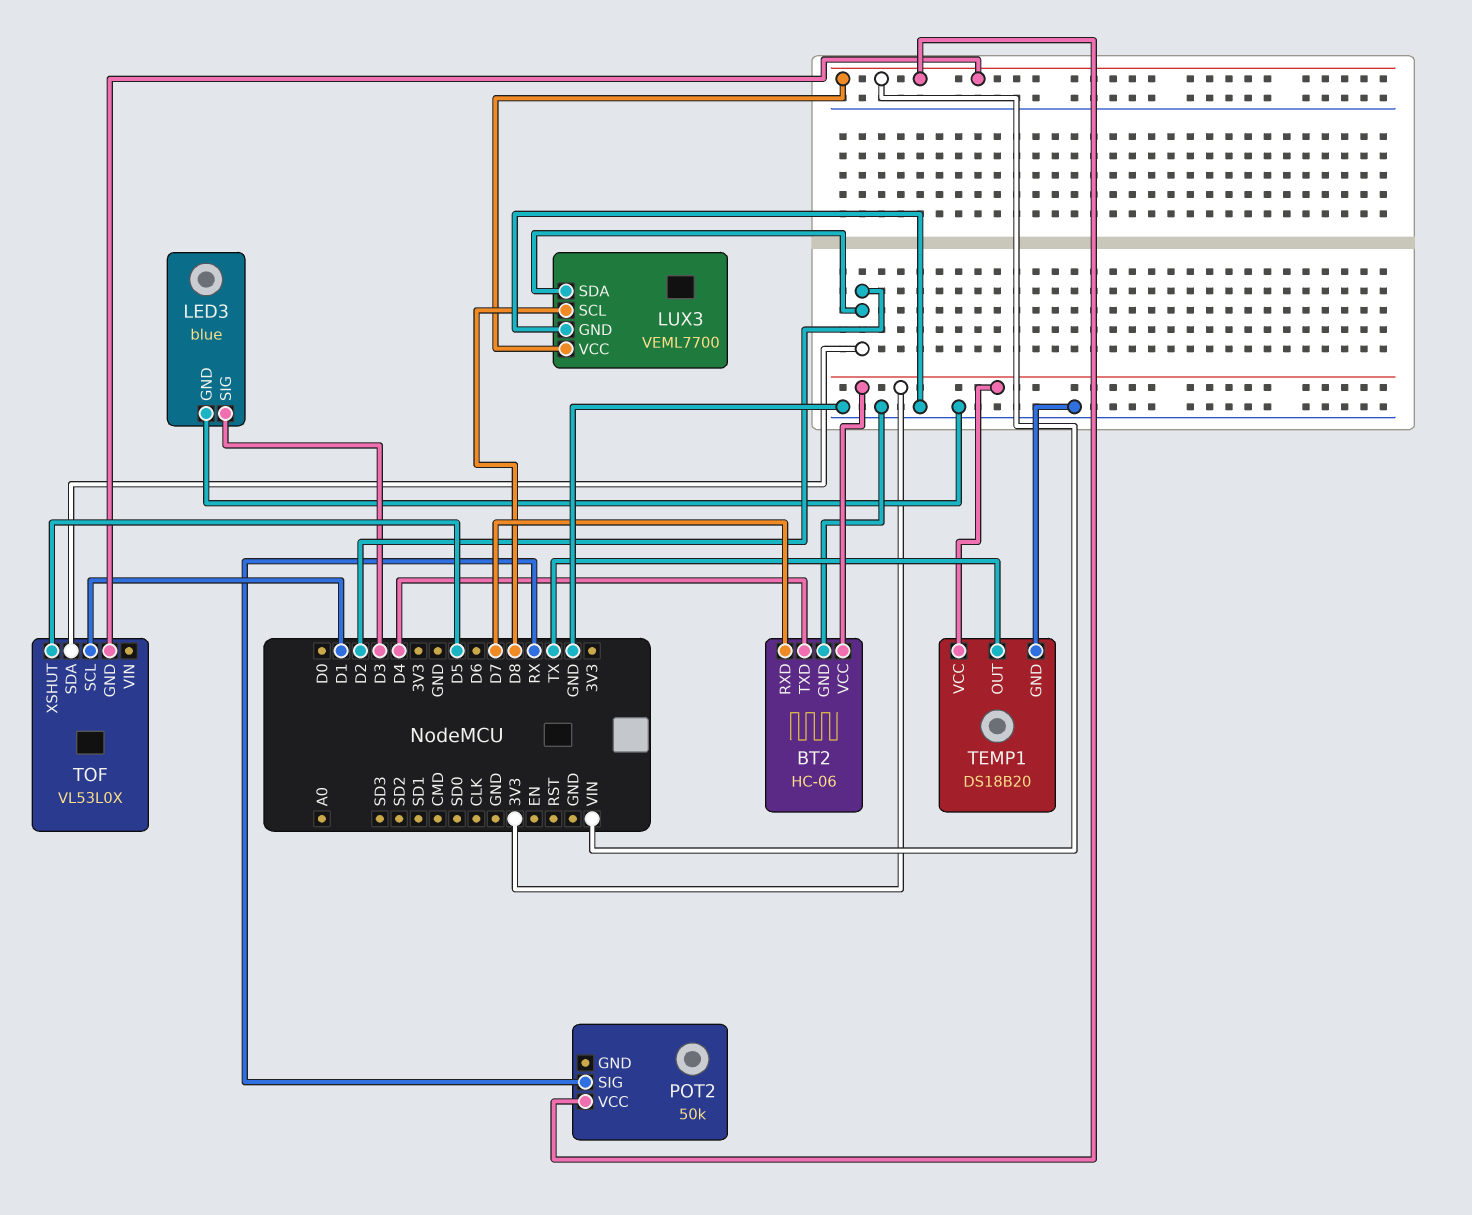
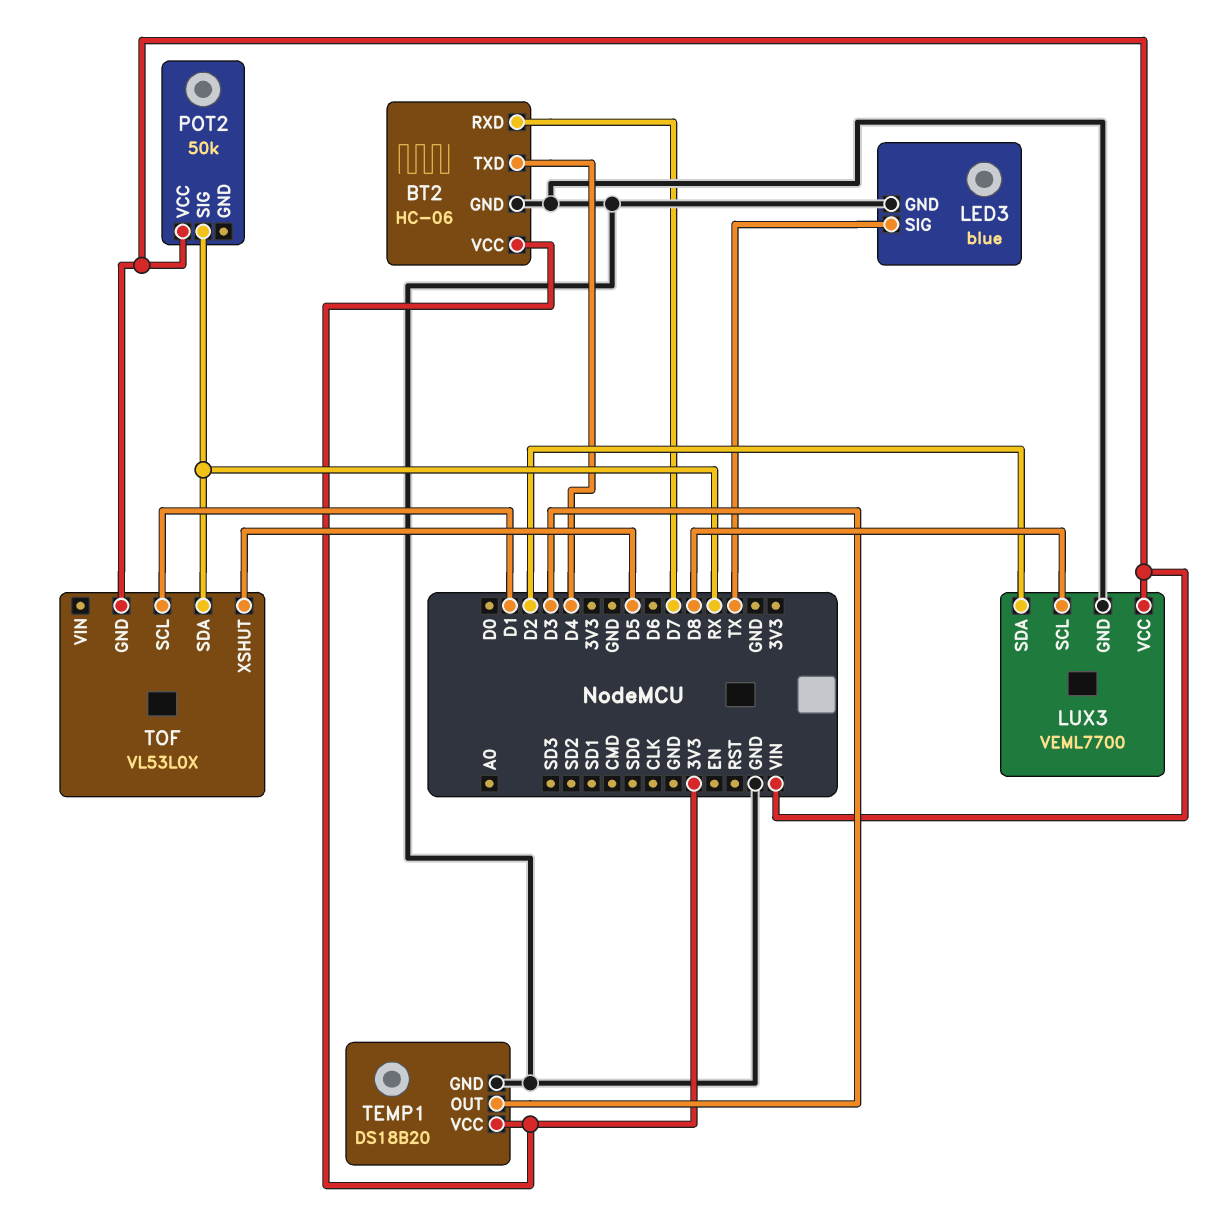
LED3 pin SIG: D3 -> TX
TEMP1 pin OUT: TX -> D3
TOF pin SDA: D2 -> RX

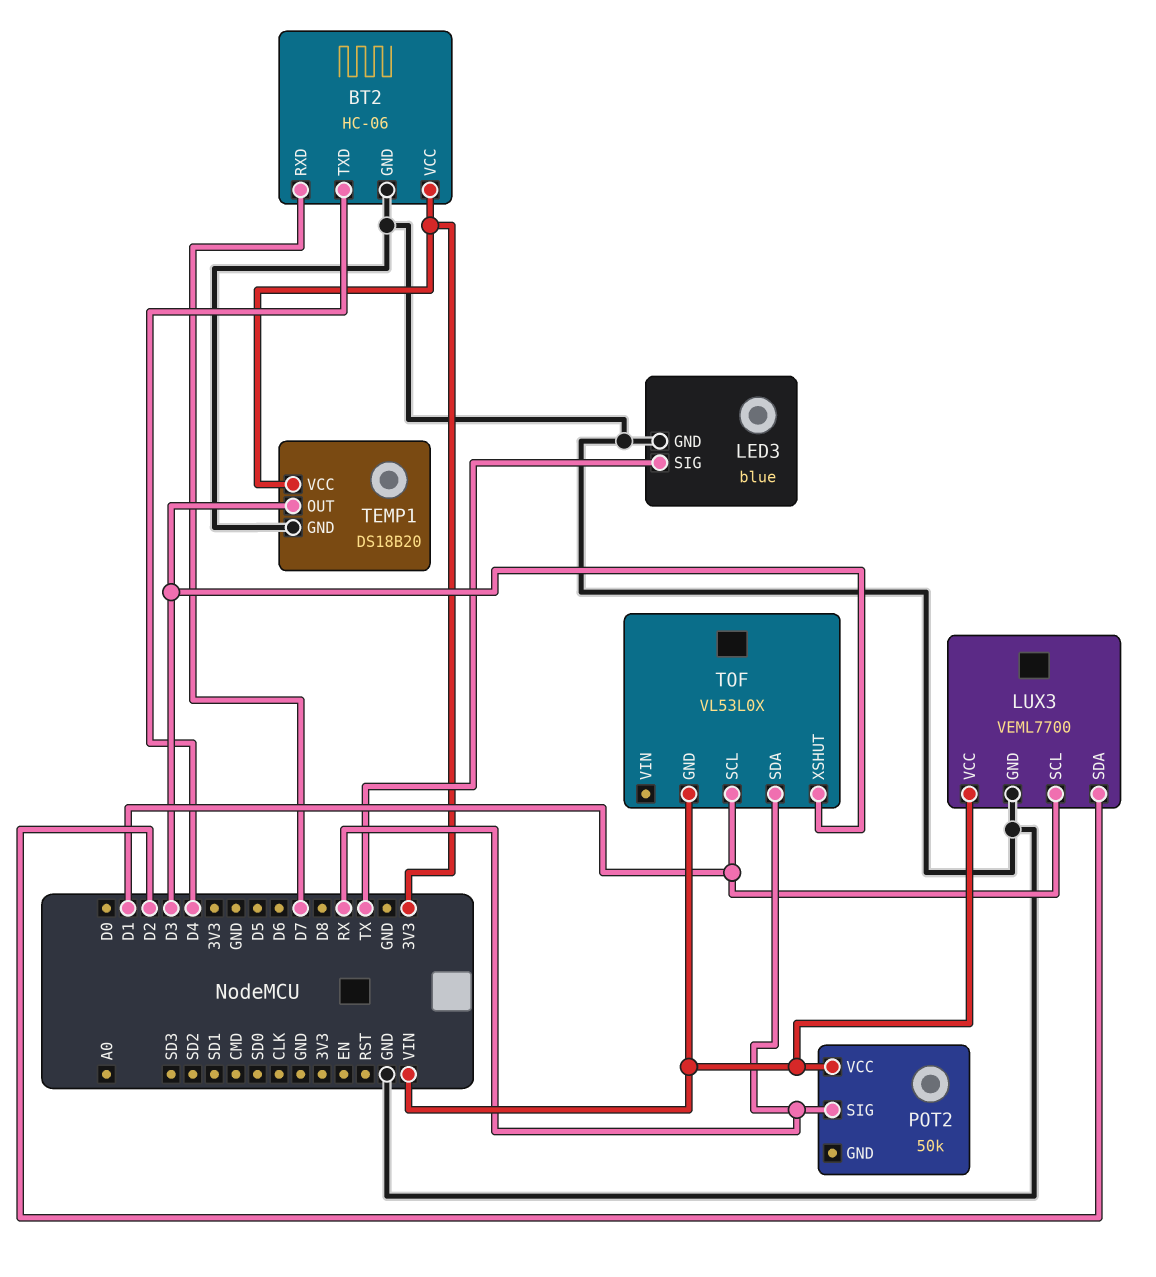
LUX3 pin SCL: D8 -> D1
TOF pin XSHUT: D5 -> D3

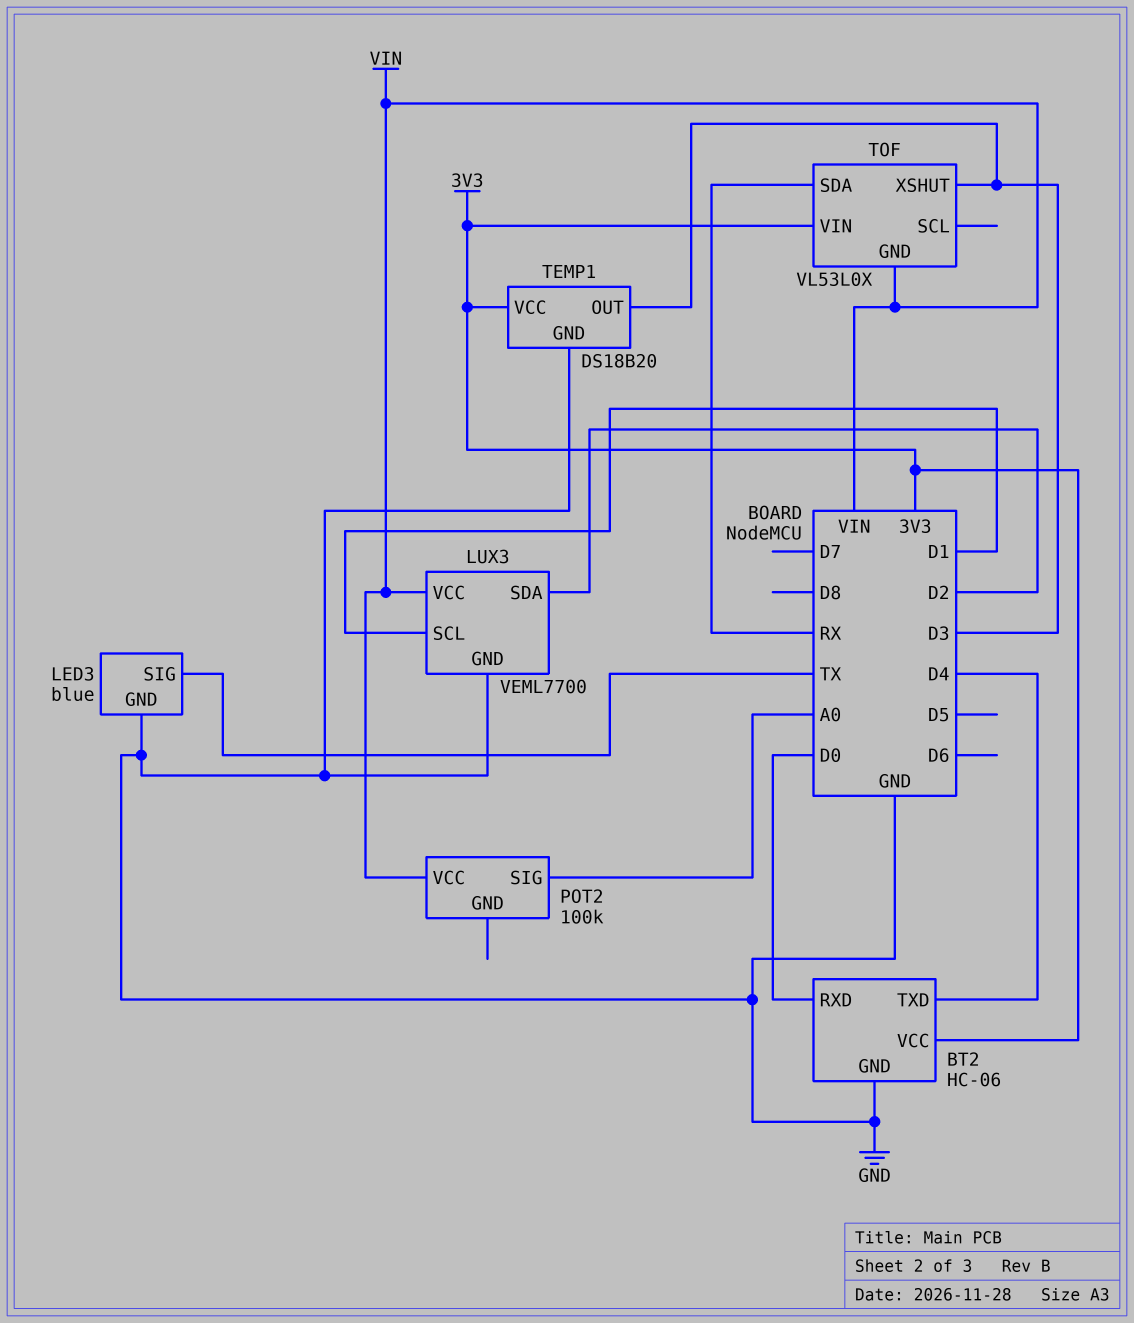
BT2 pin RXD: D7 -> D0
POT2: 50k -> 100k
POT2 pin SIG: RX -> A0
TOF pin SCL: D1 -> none
TOF pin VIN: none -> 3V3

